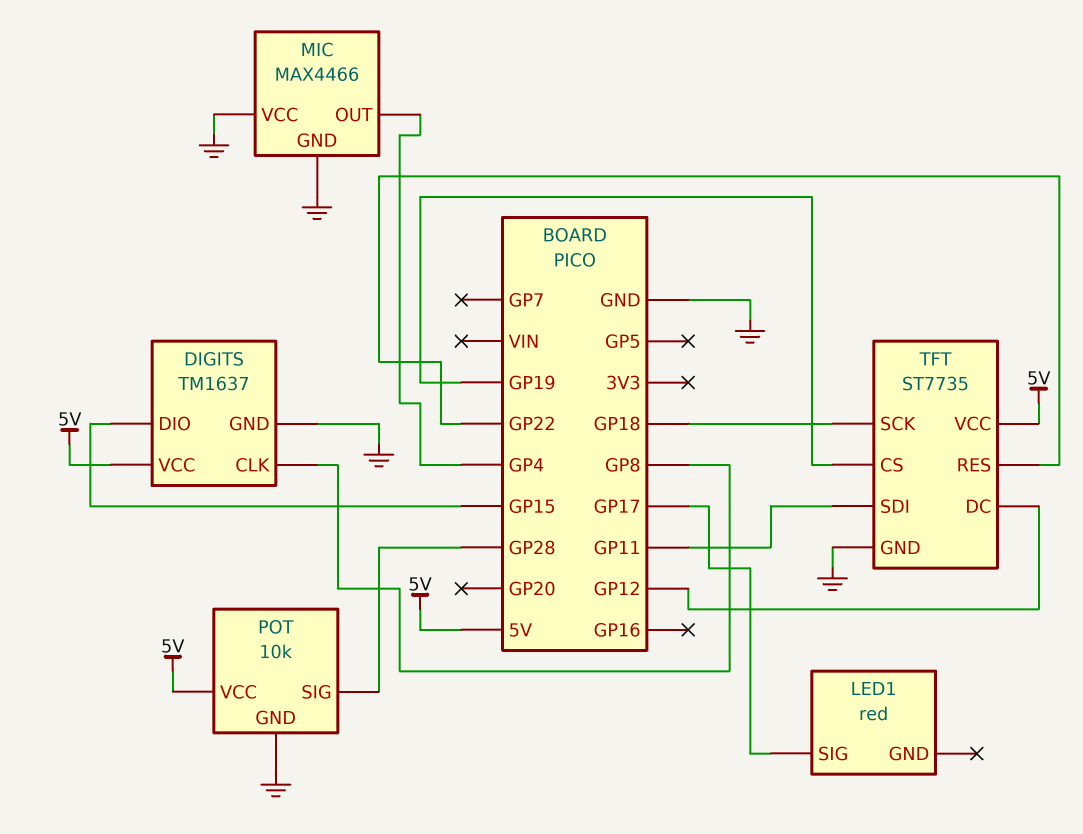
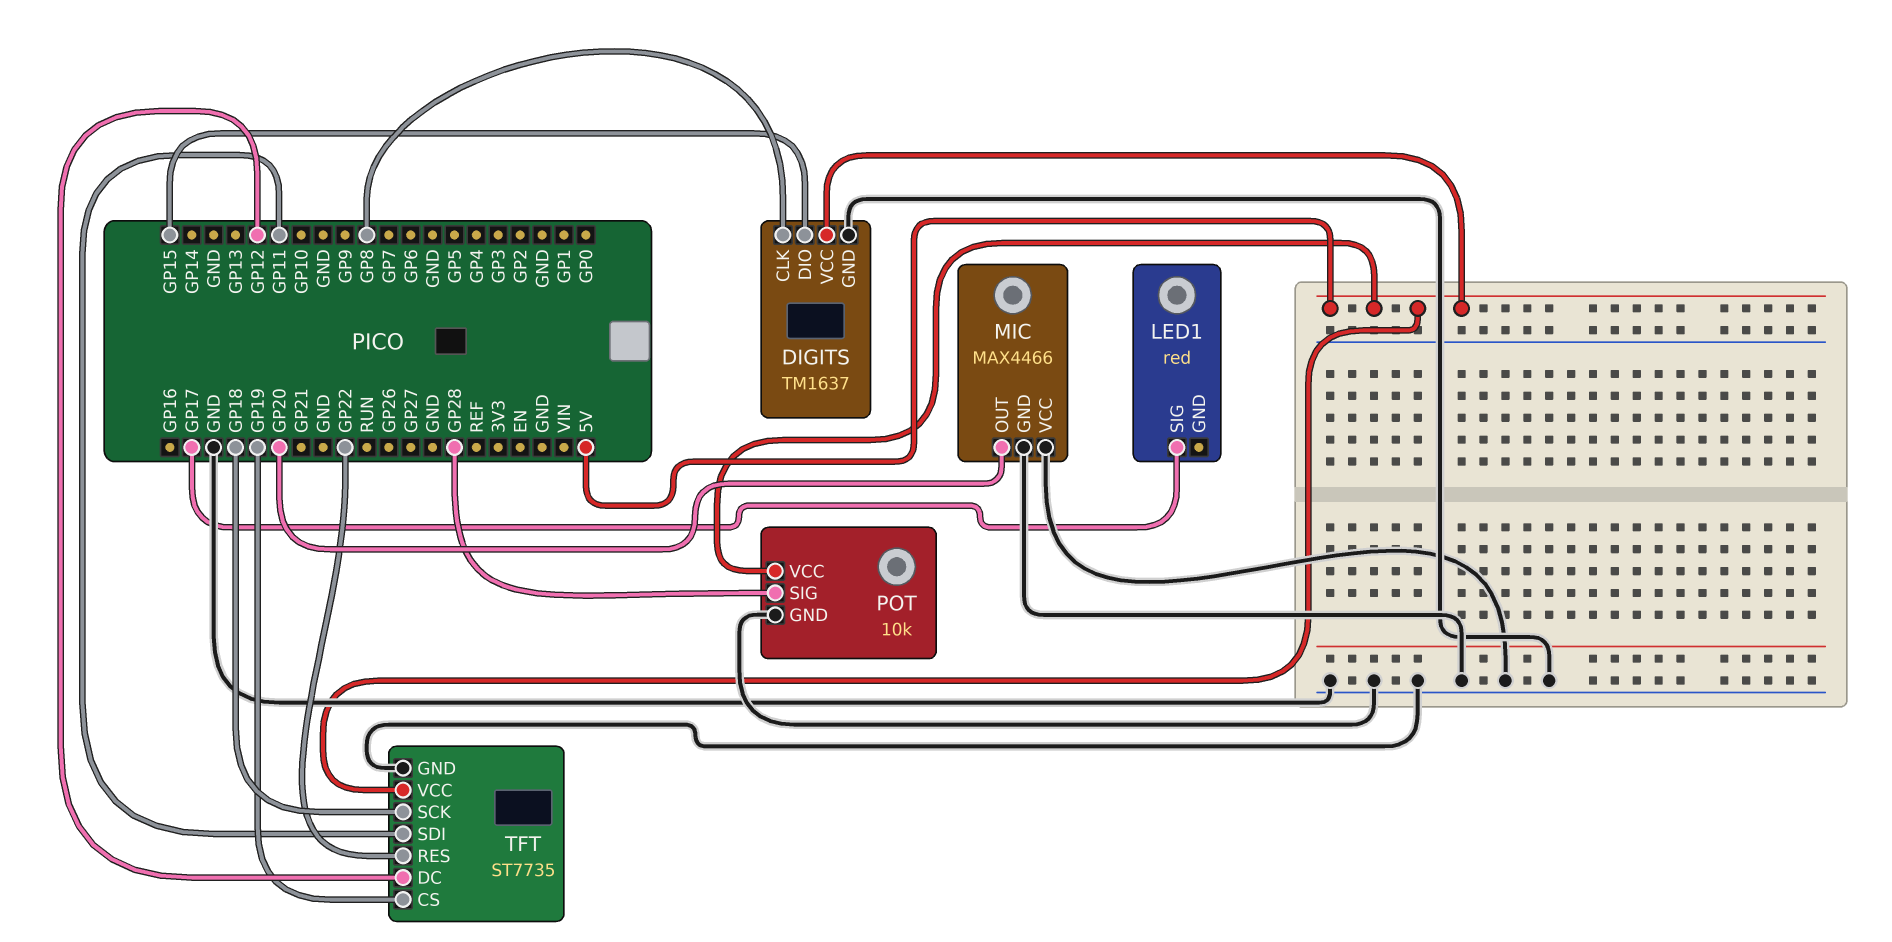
MIC pin OUT: GP4 -> GP20

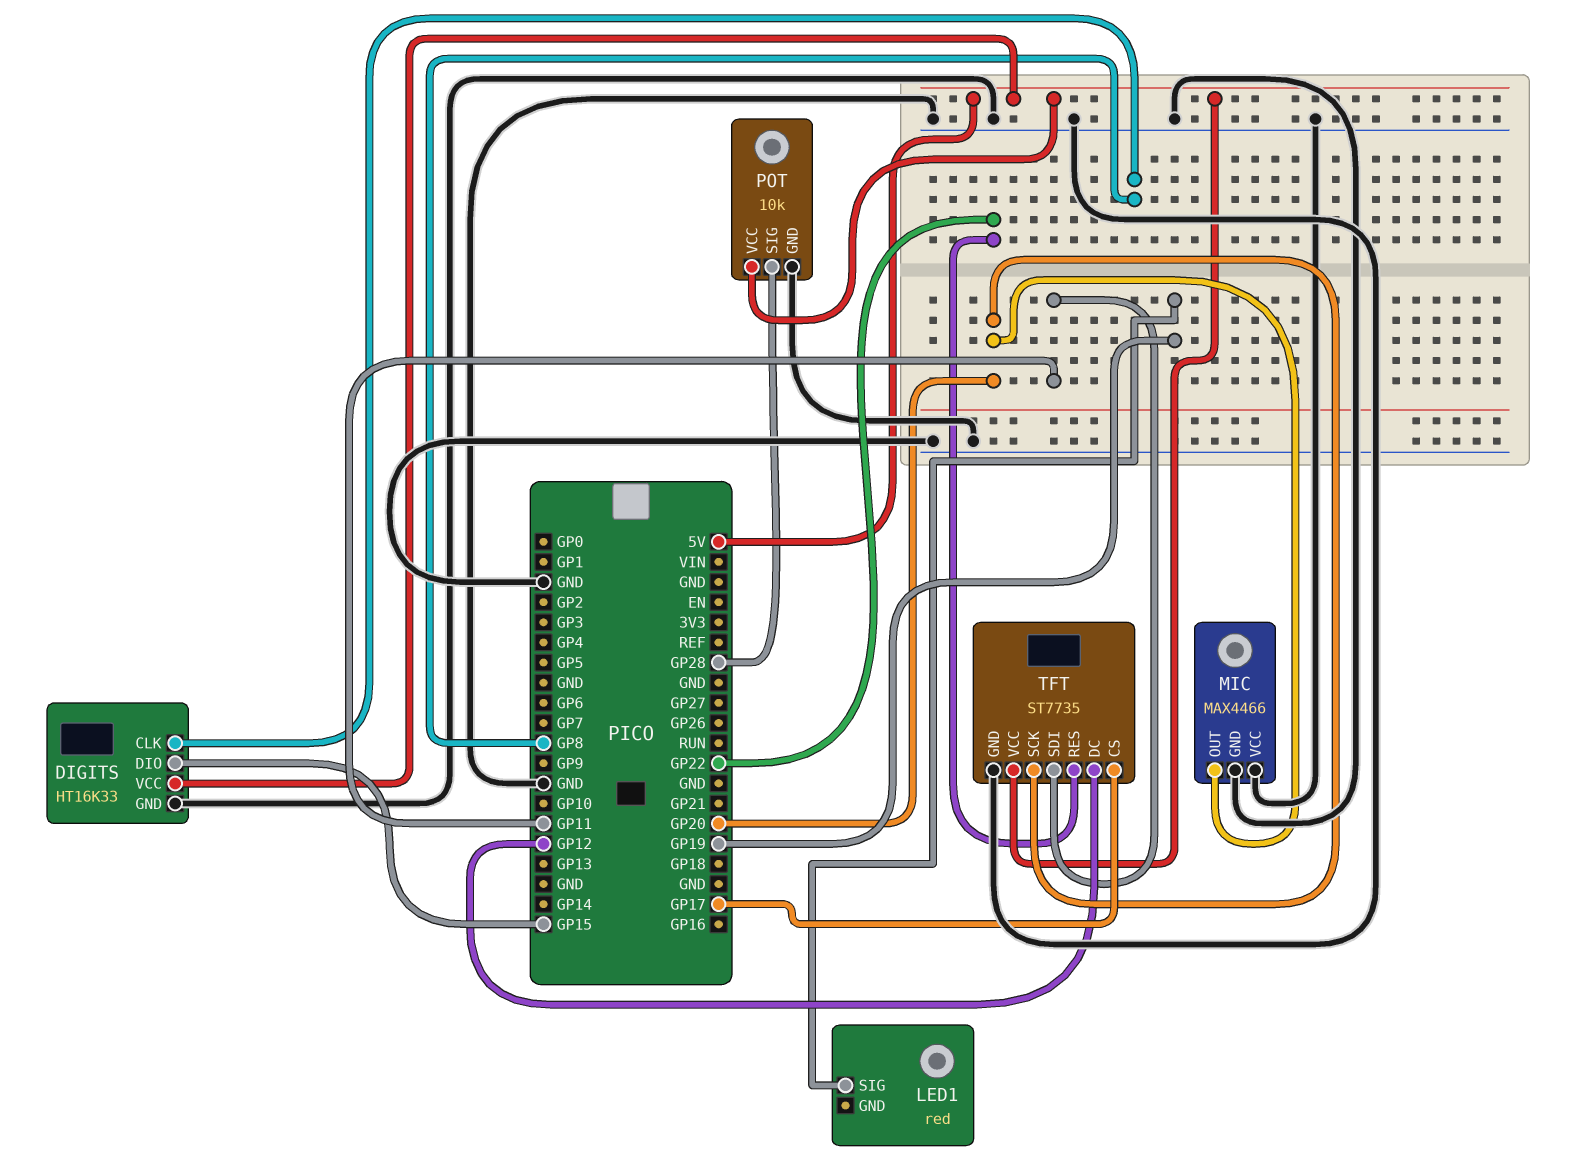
DIGITS: TM1637 -> HT16K33
LED1 pin SIG: GP17 -> GP19
TFT pin CS: GP19 -> GP17
TFT pin SCK: GP18 -> GP20

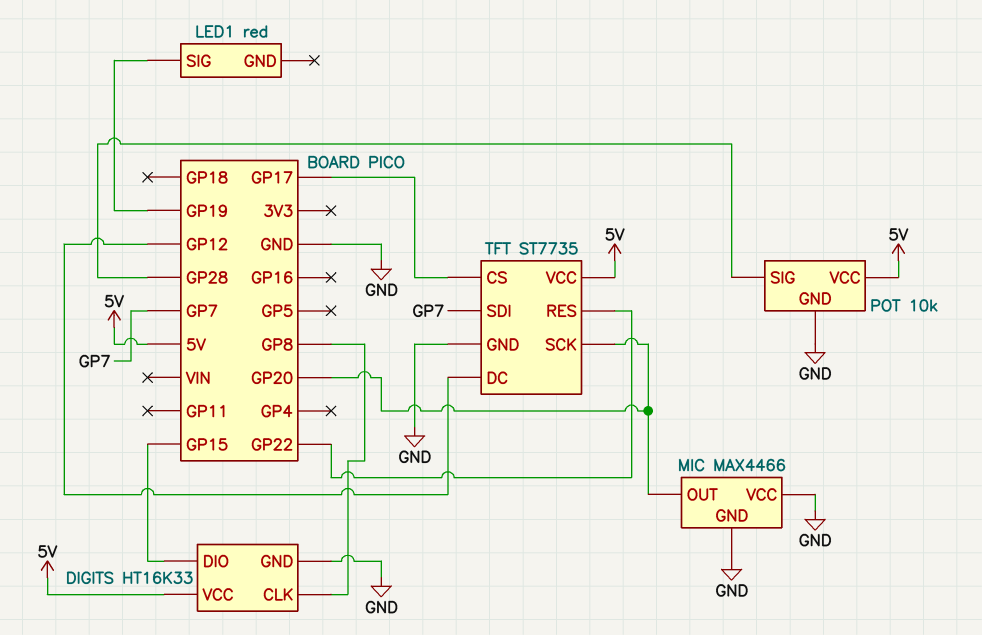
TFT pin SDI: GP11 -> GP7

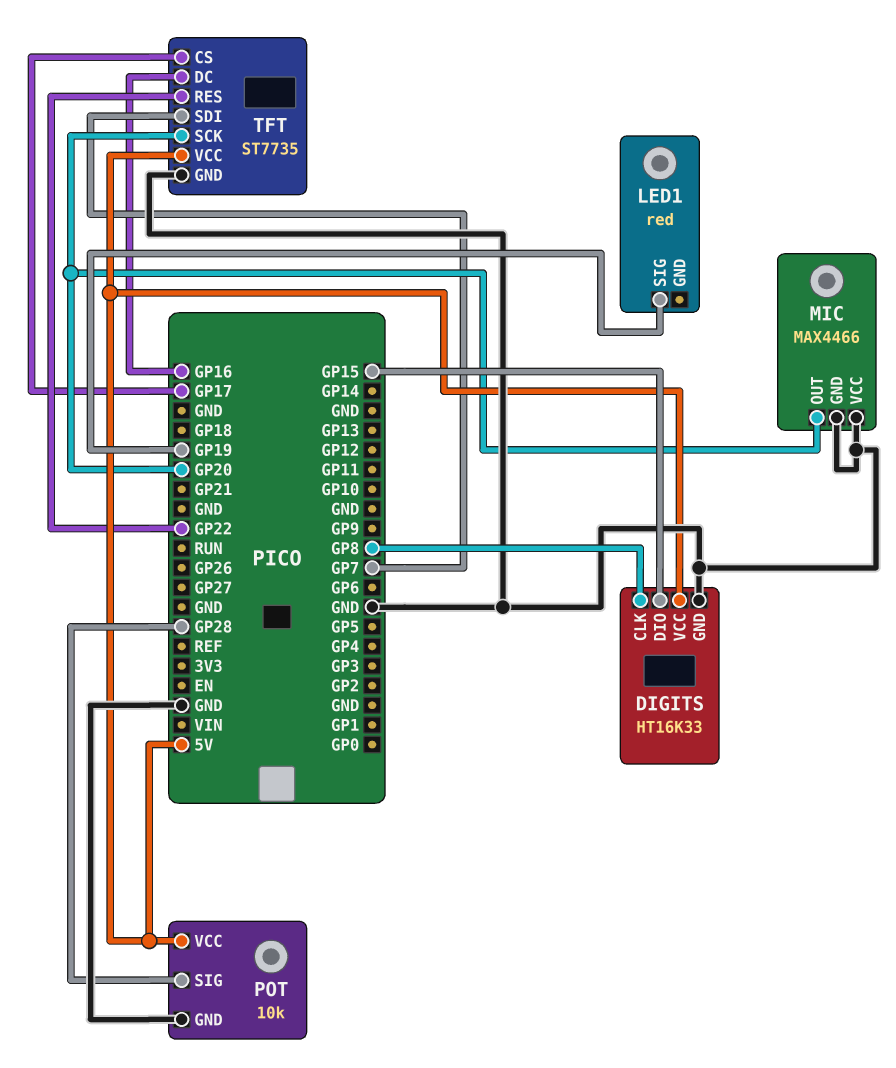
TFT pin DC: GP12 -> GP16

